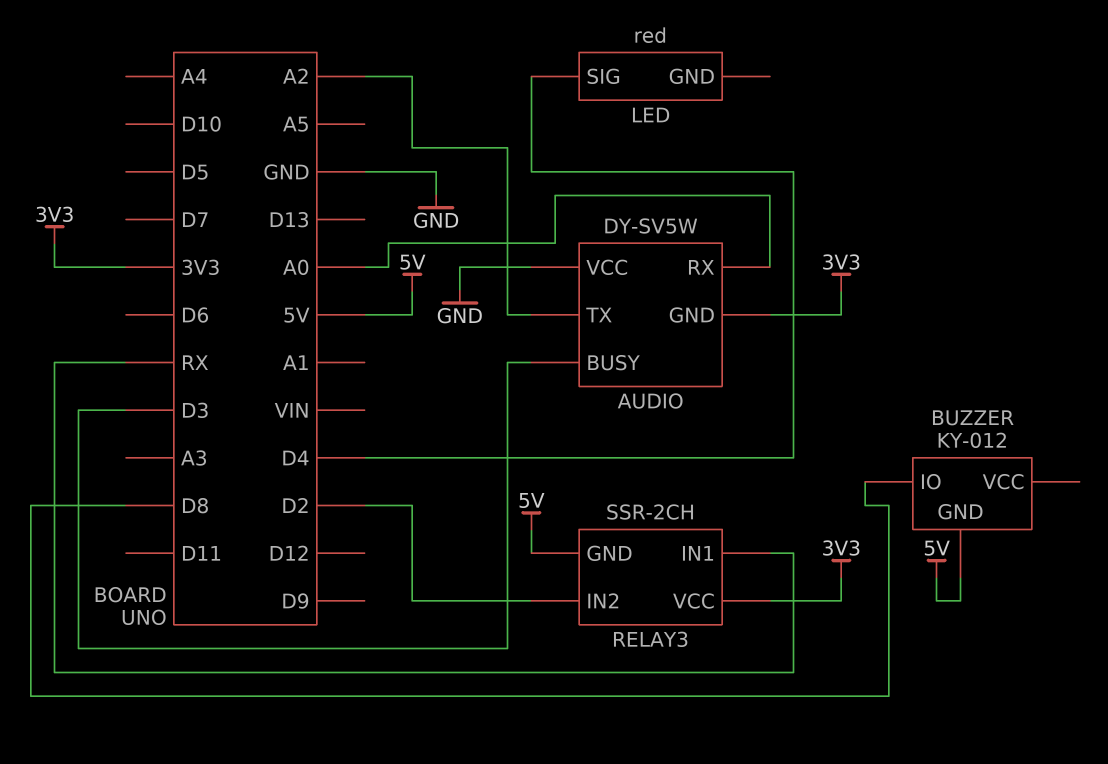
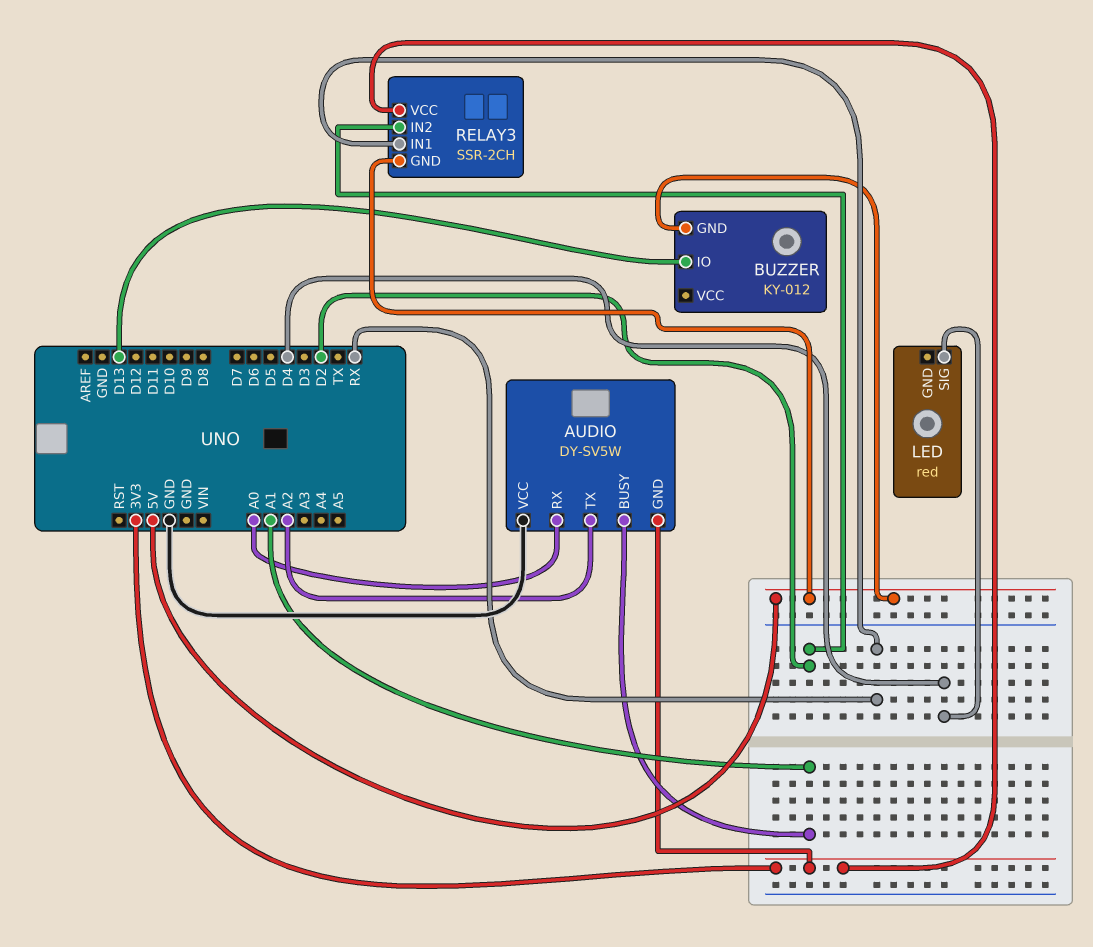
AUDIO pin BUSY: D3 -> A1
BUZZER pin IO: D8 -> D13

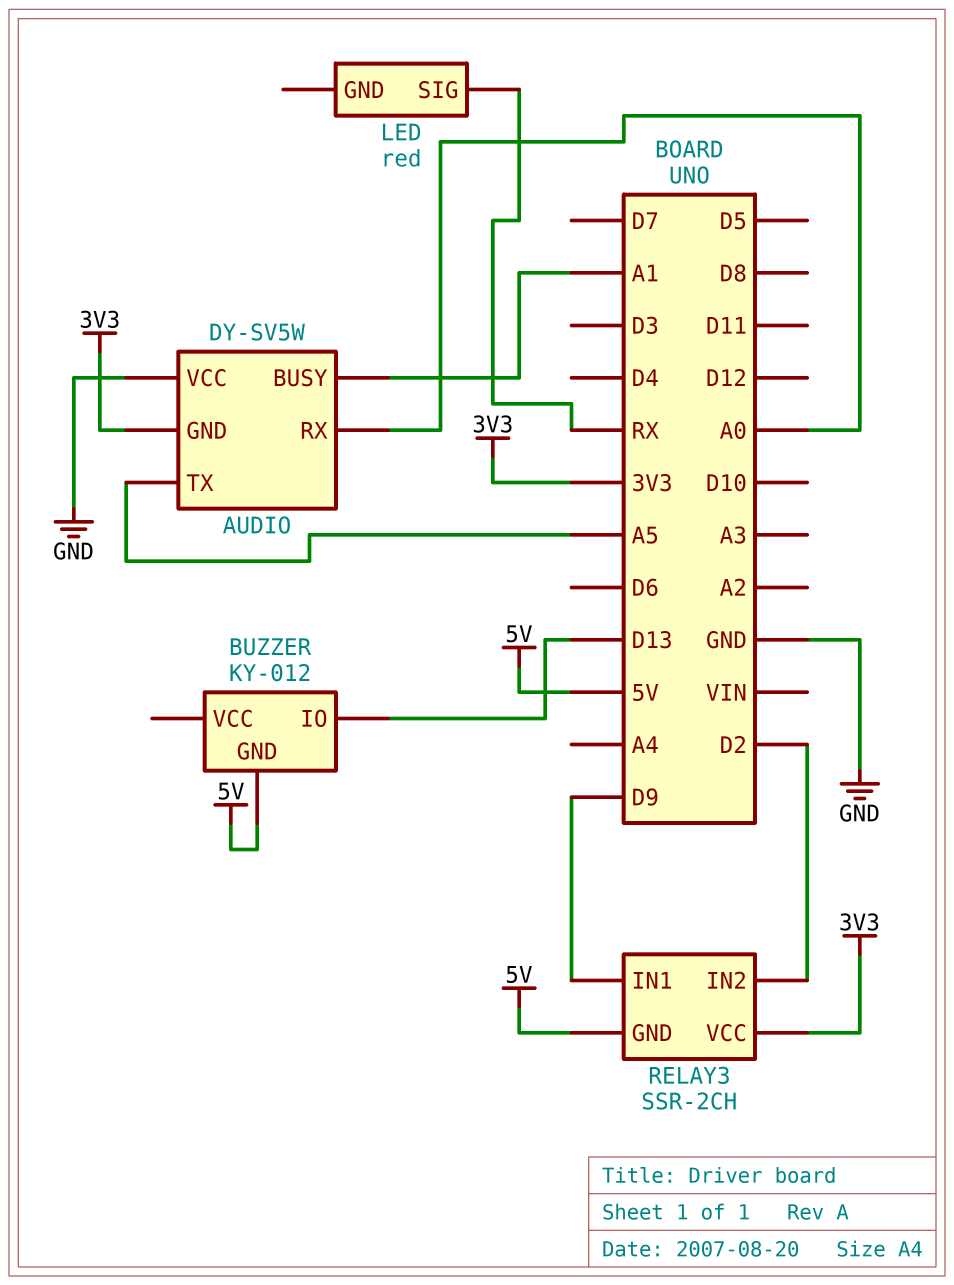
AUDIO pin TX: A2 -> A5
LED pin SIG: D4 -> RX
RELAY3 pin IN1: RX -> D9

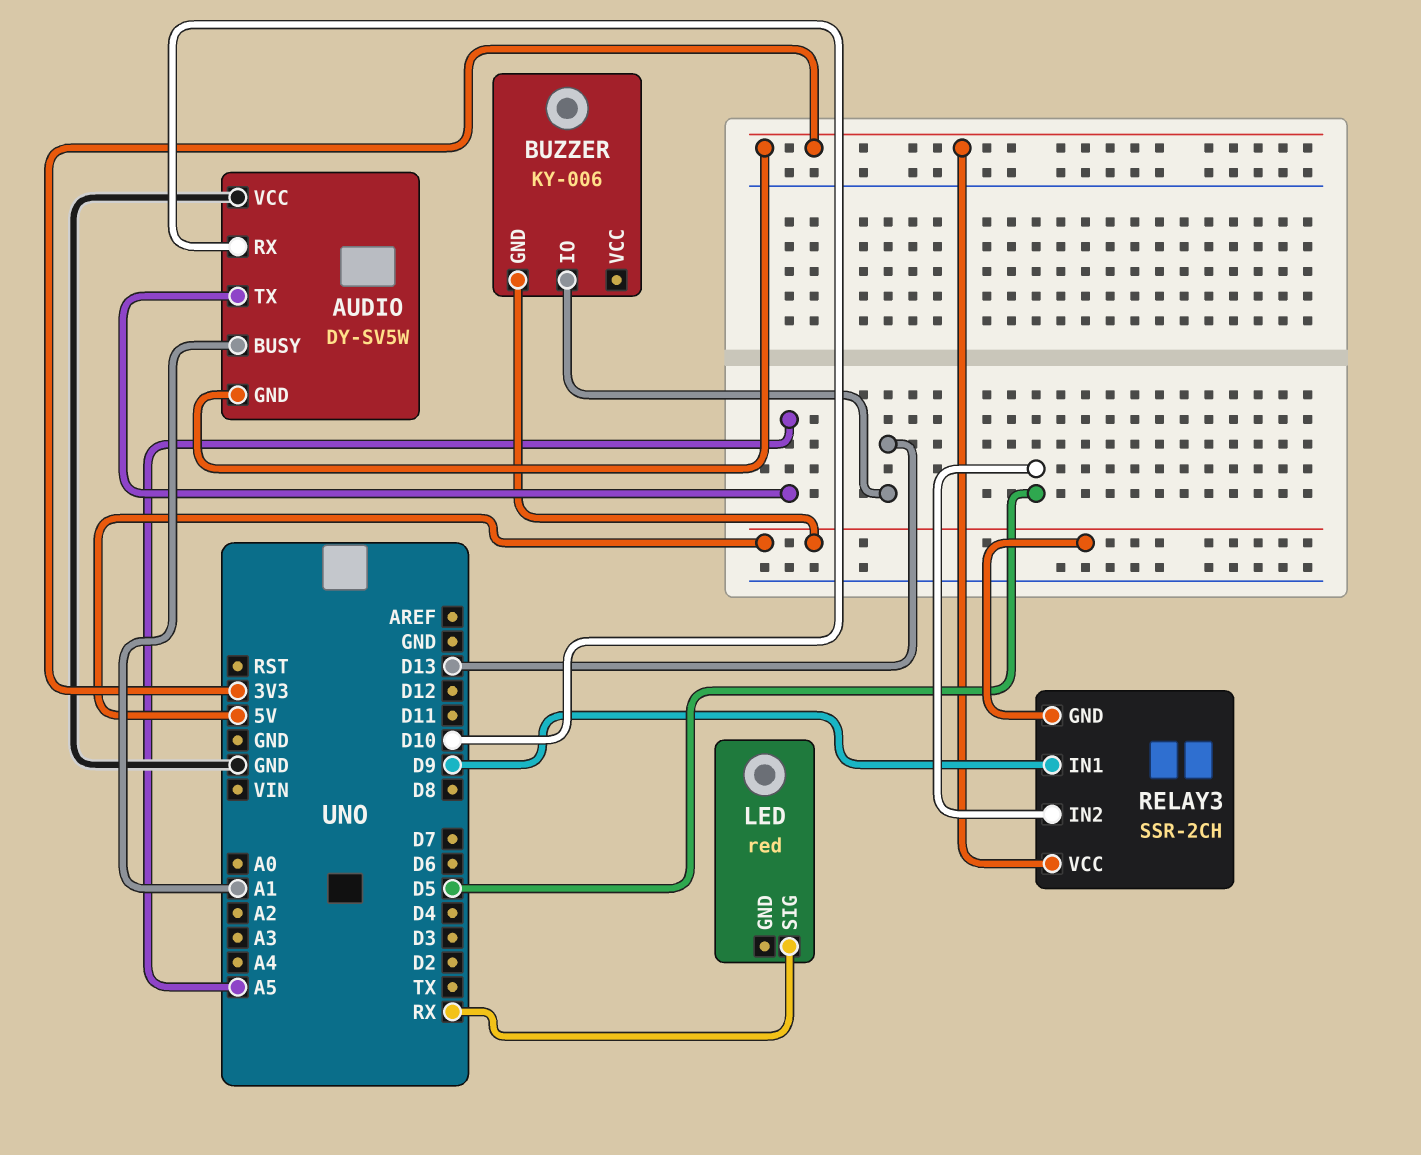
AUDIO pin RX: A0 -> D10
BUZZER: KY-012 -> KY-006
RELAY3 pin IN2: D2 -> D5

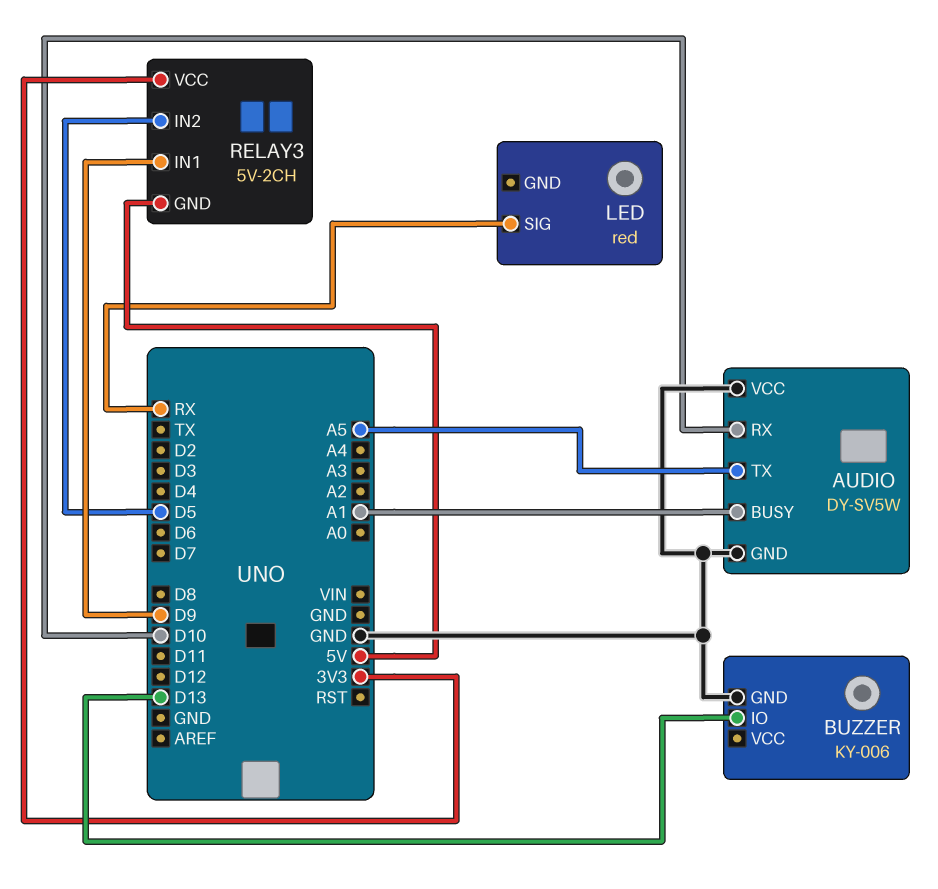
AUDIO pin GND: 3V3 -> GND
BUZZER pin GND: 5V -> GND
RELAY3: SSR-2CH -> 5V-2CH

